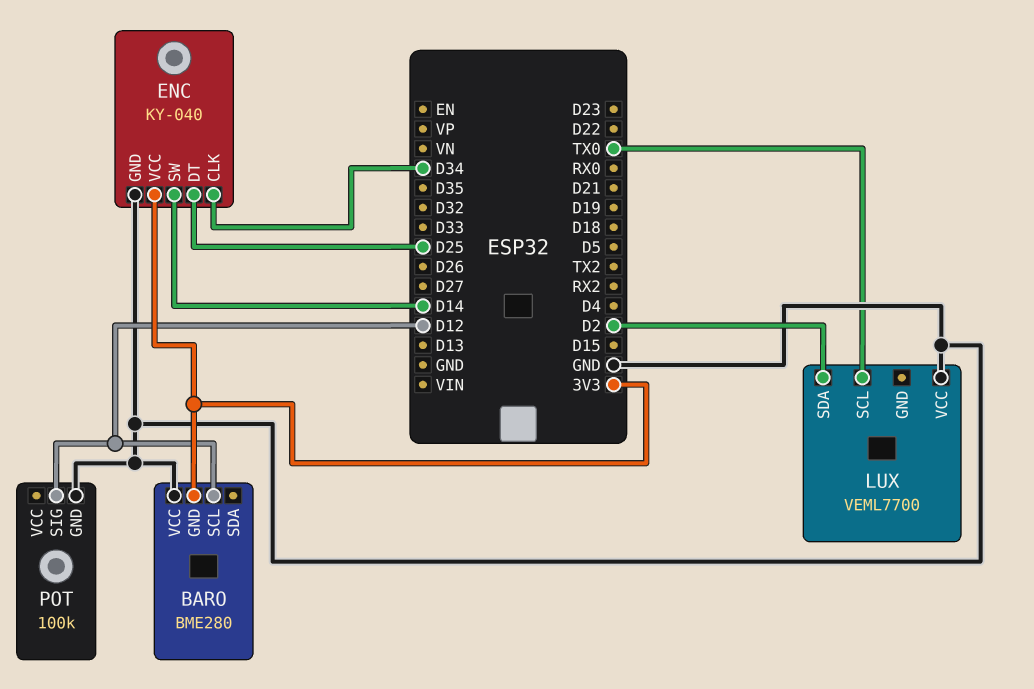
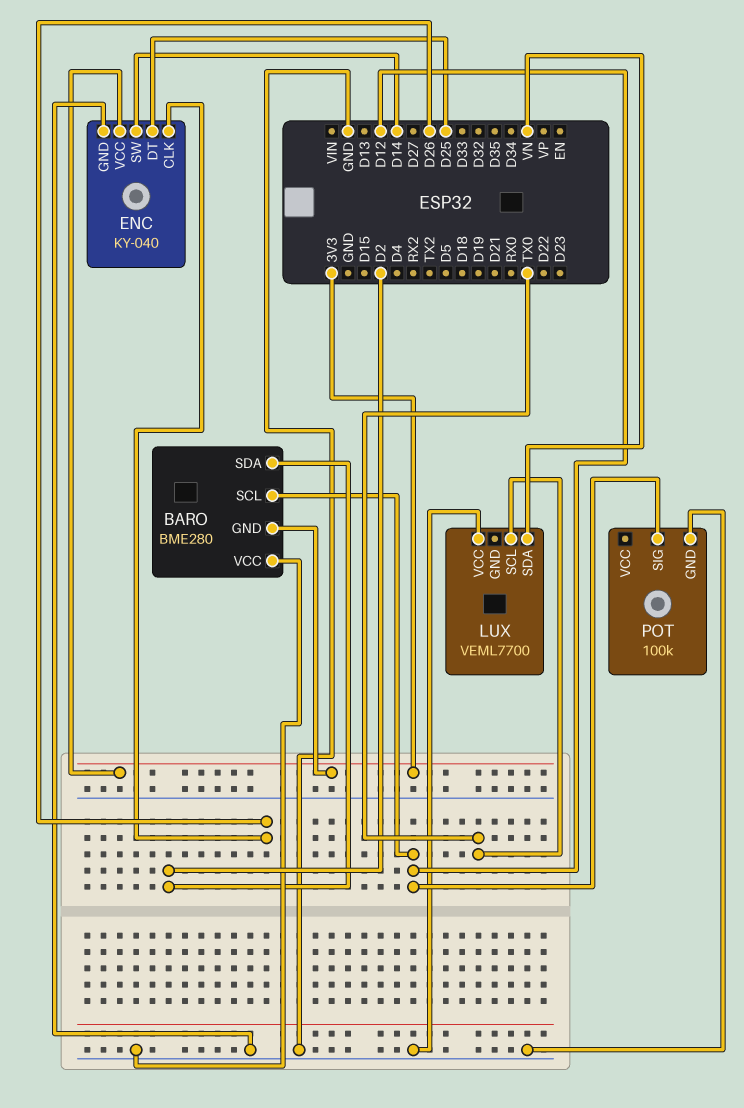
BARO pin SDA: none -> D2
ENC pin CLK: D34 -> D26
LUX pin SDA: D2 -> VN

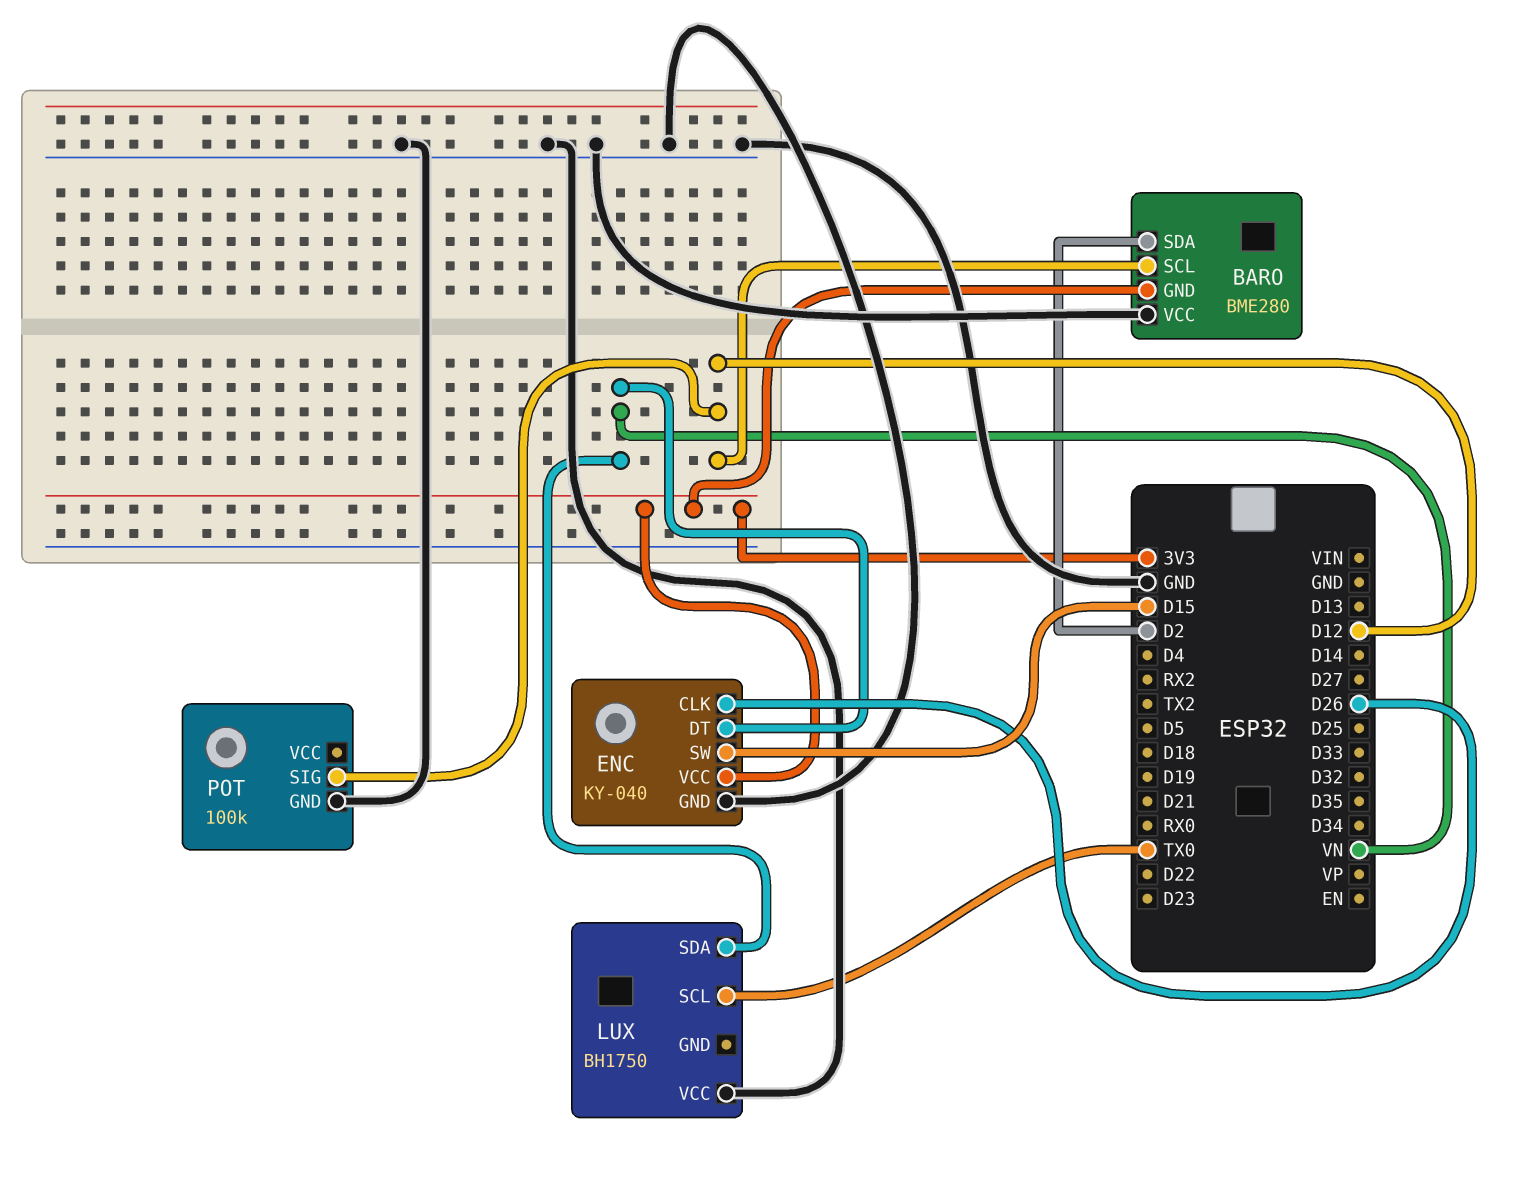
ENC pin DT: D25 -> VN
ENC pin SW: D14 -> D15
LUX: VEML7700 -> BH1750

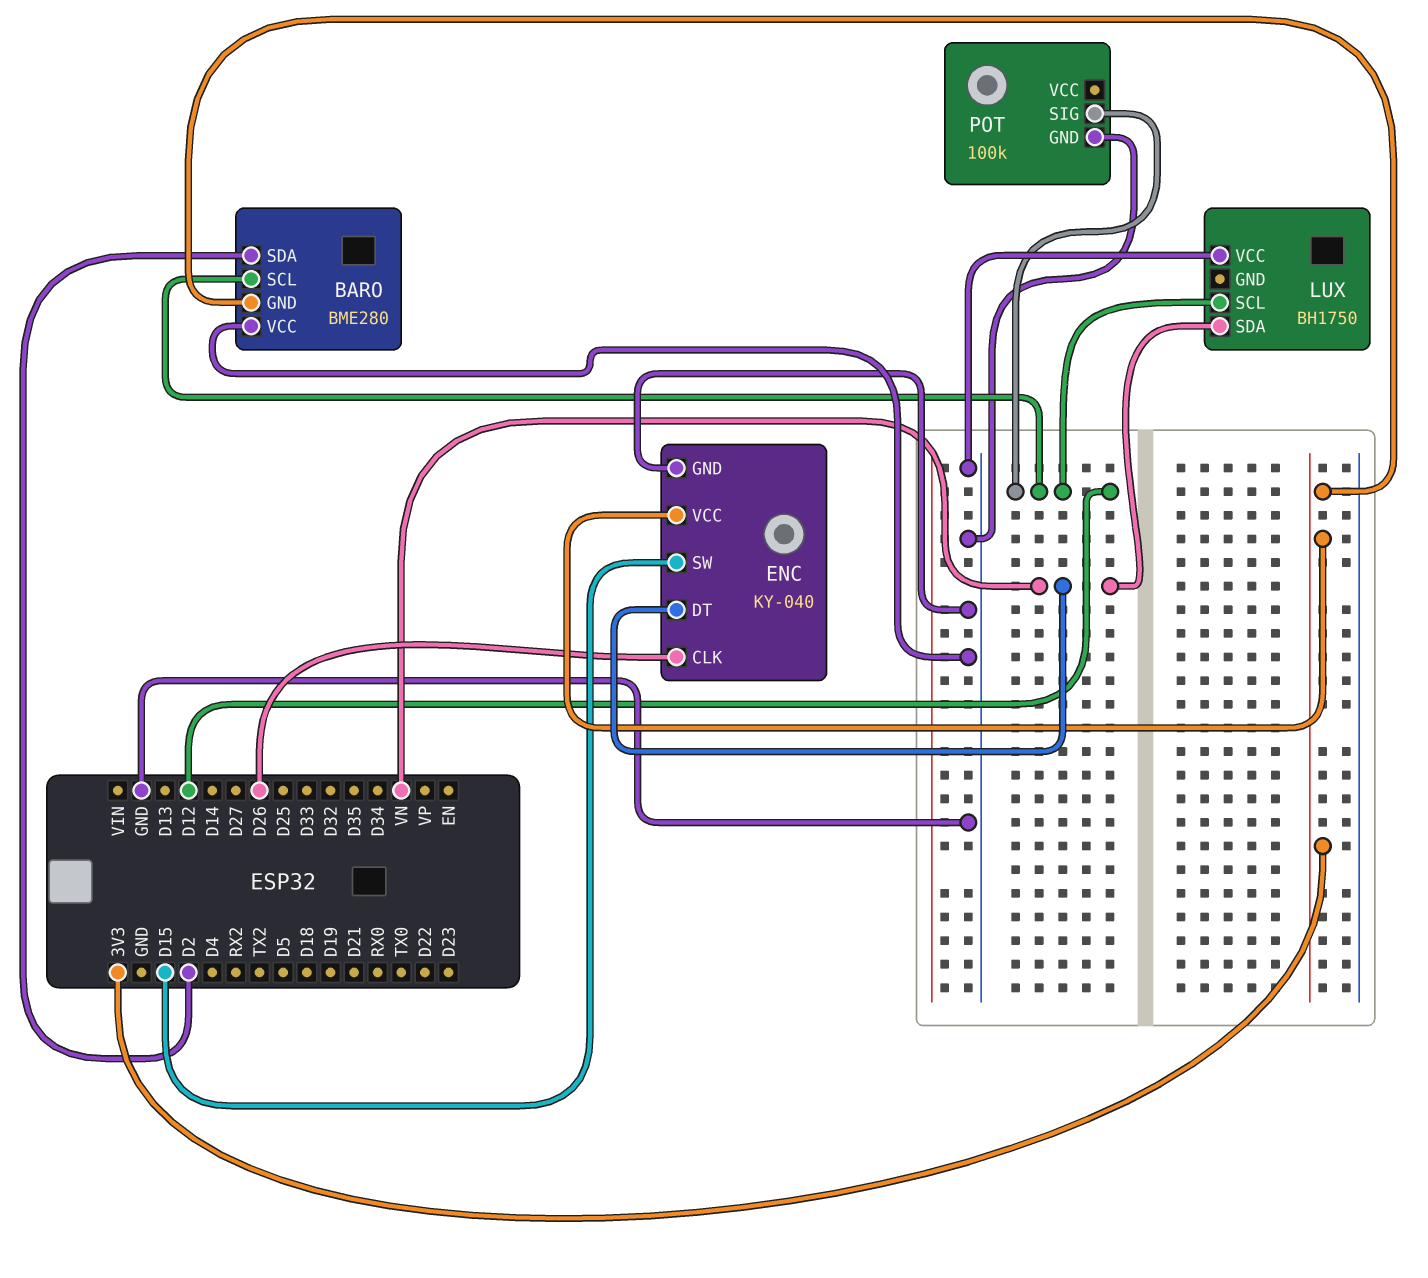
LUX pin SCL: TX0 -> D12

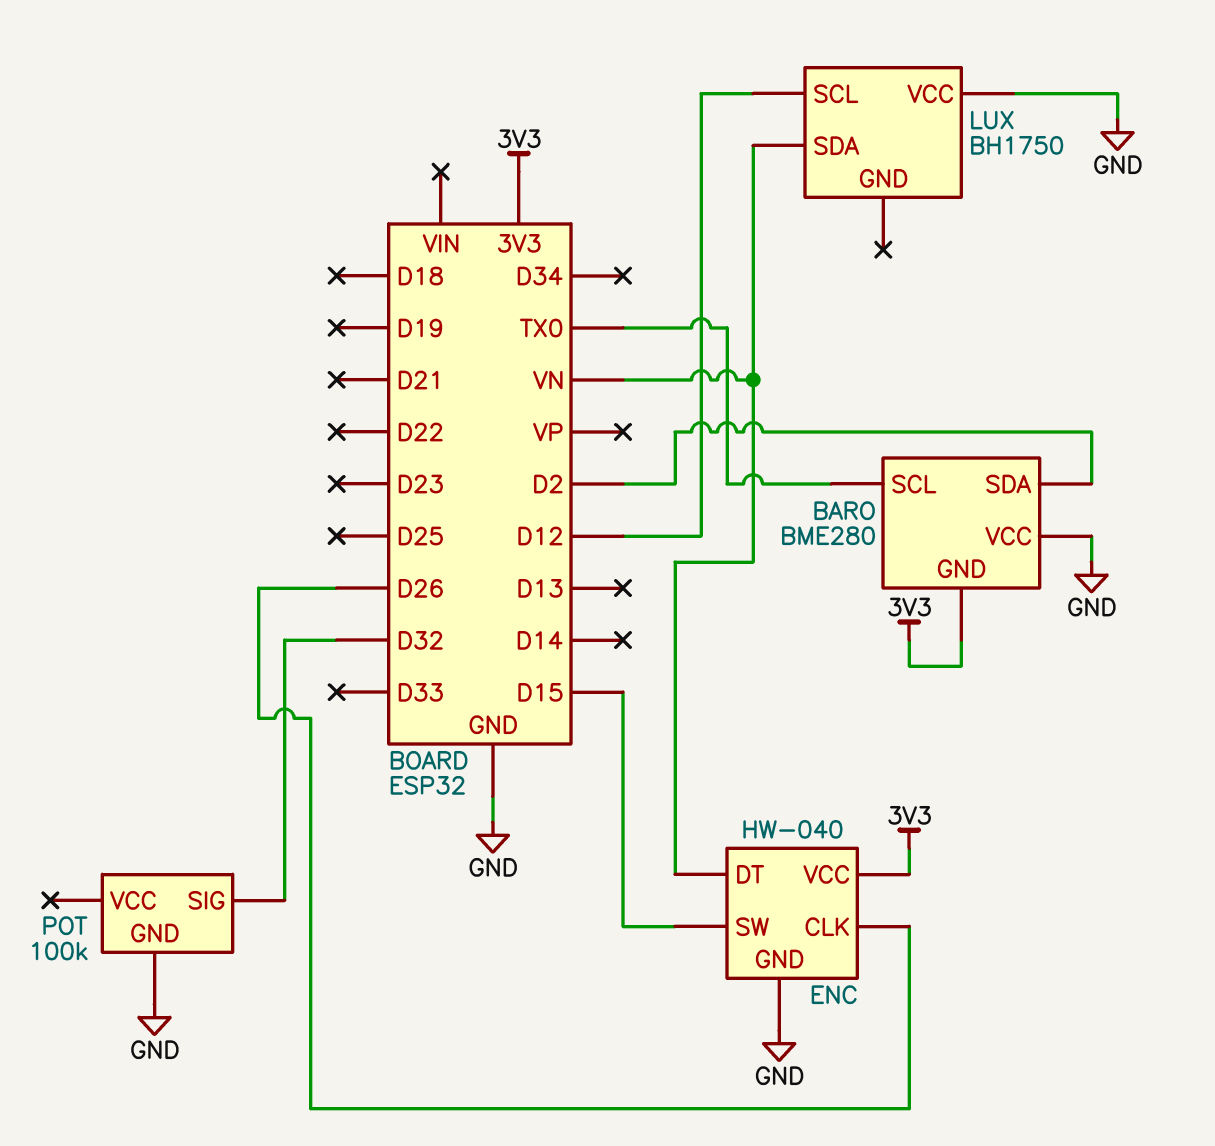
BARO pin SCL: D12 -> TX0
ENC: KY-040 -> HW-040
POT pin SIG: D12 -> D32

